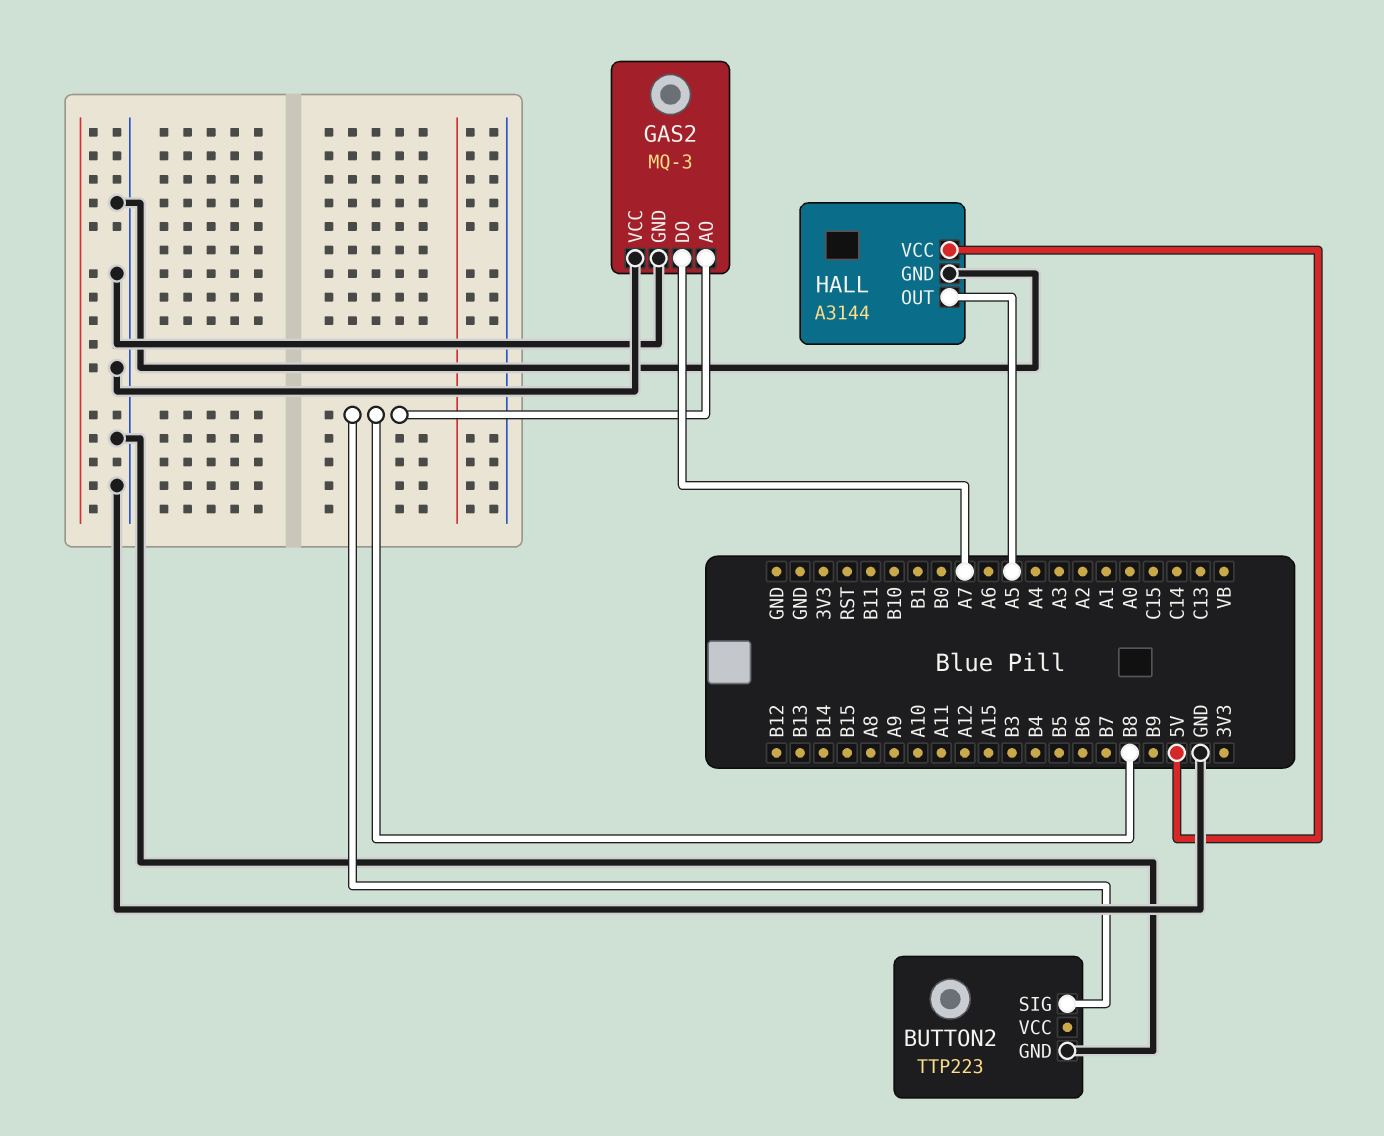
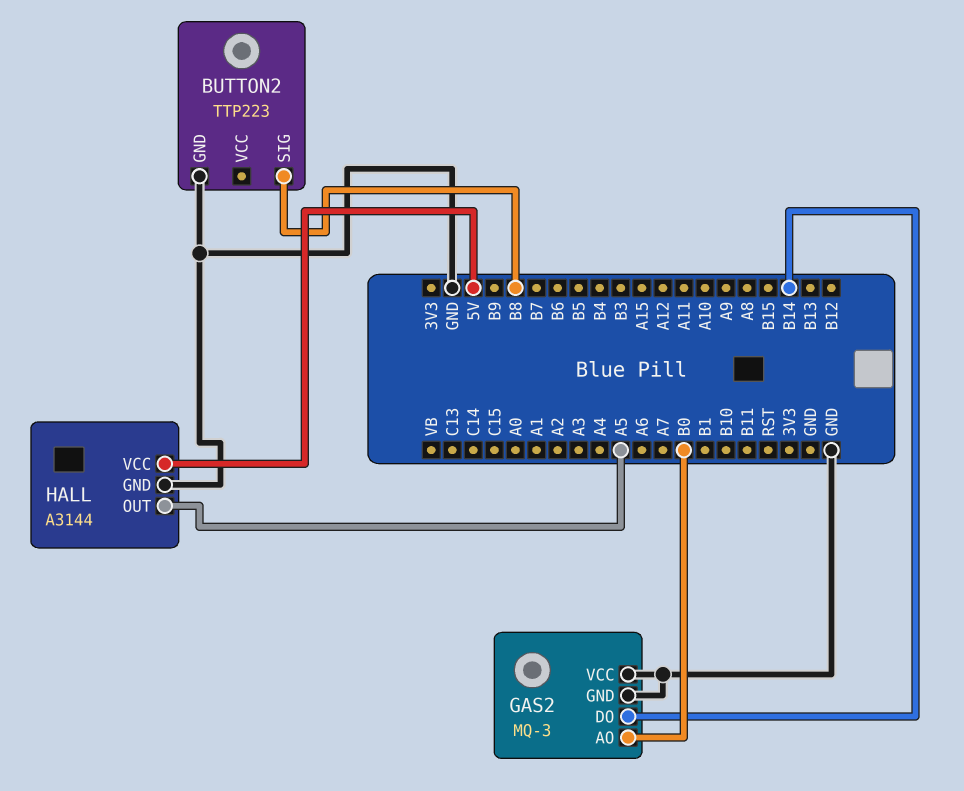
GAS2 pin AO: B8 -> B0
GAS2 pin DO: A7 -> B14

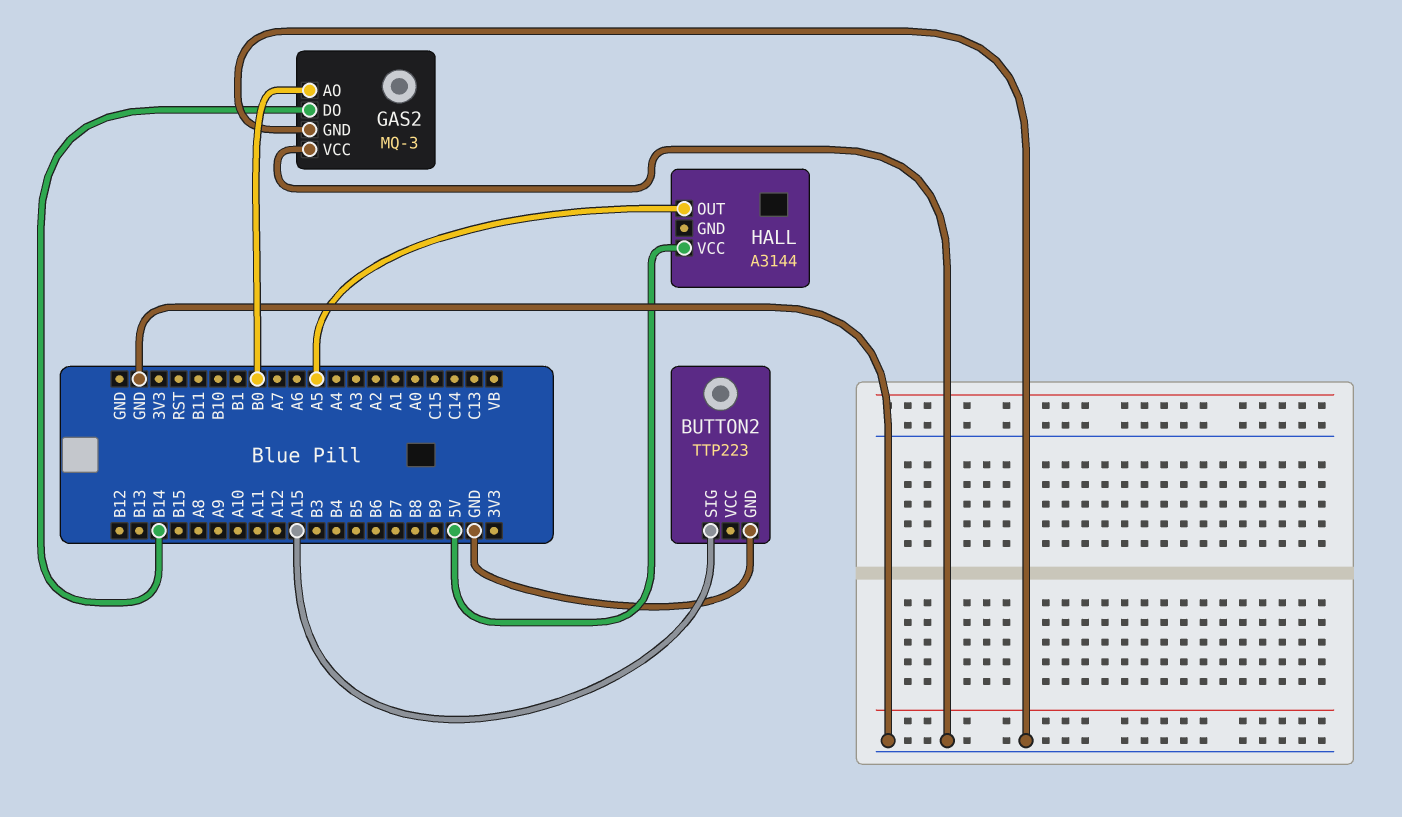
BUTTON2 pin SIG: B8 -> A15
HALL pin GND: GND -> none

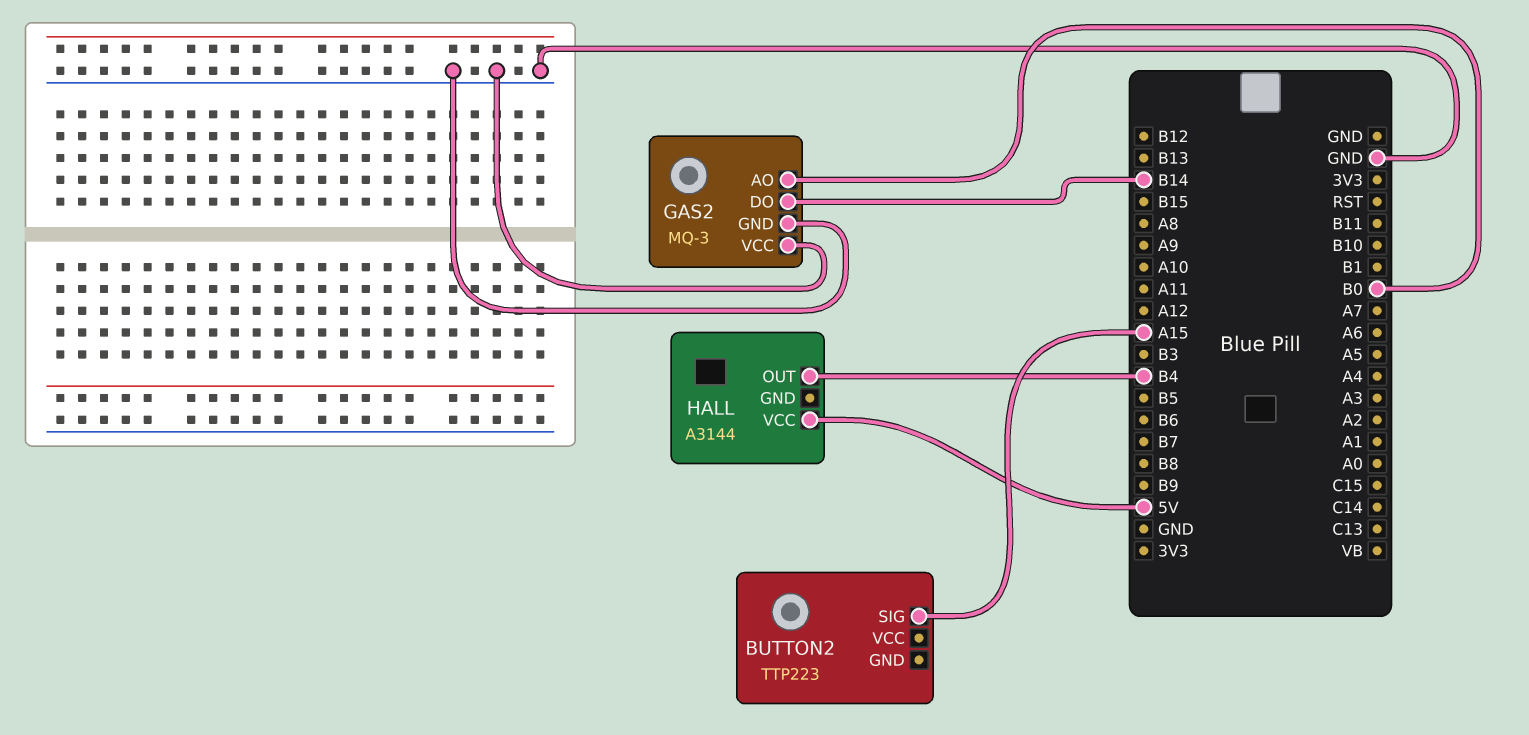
BUTTON2 pin GND: GND -> none
HALL pin OUT: A5 -> B4

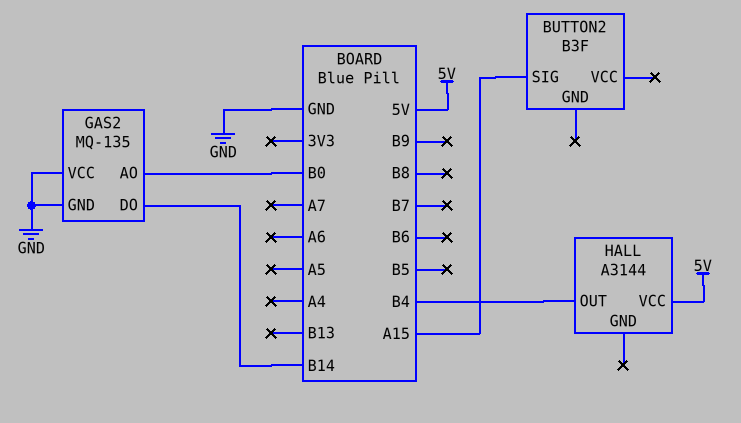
BUTTON2: TTP223 -> B3F
GAS2: MQ-3 -> MQ-135

